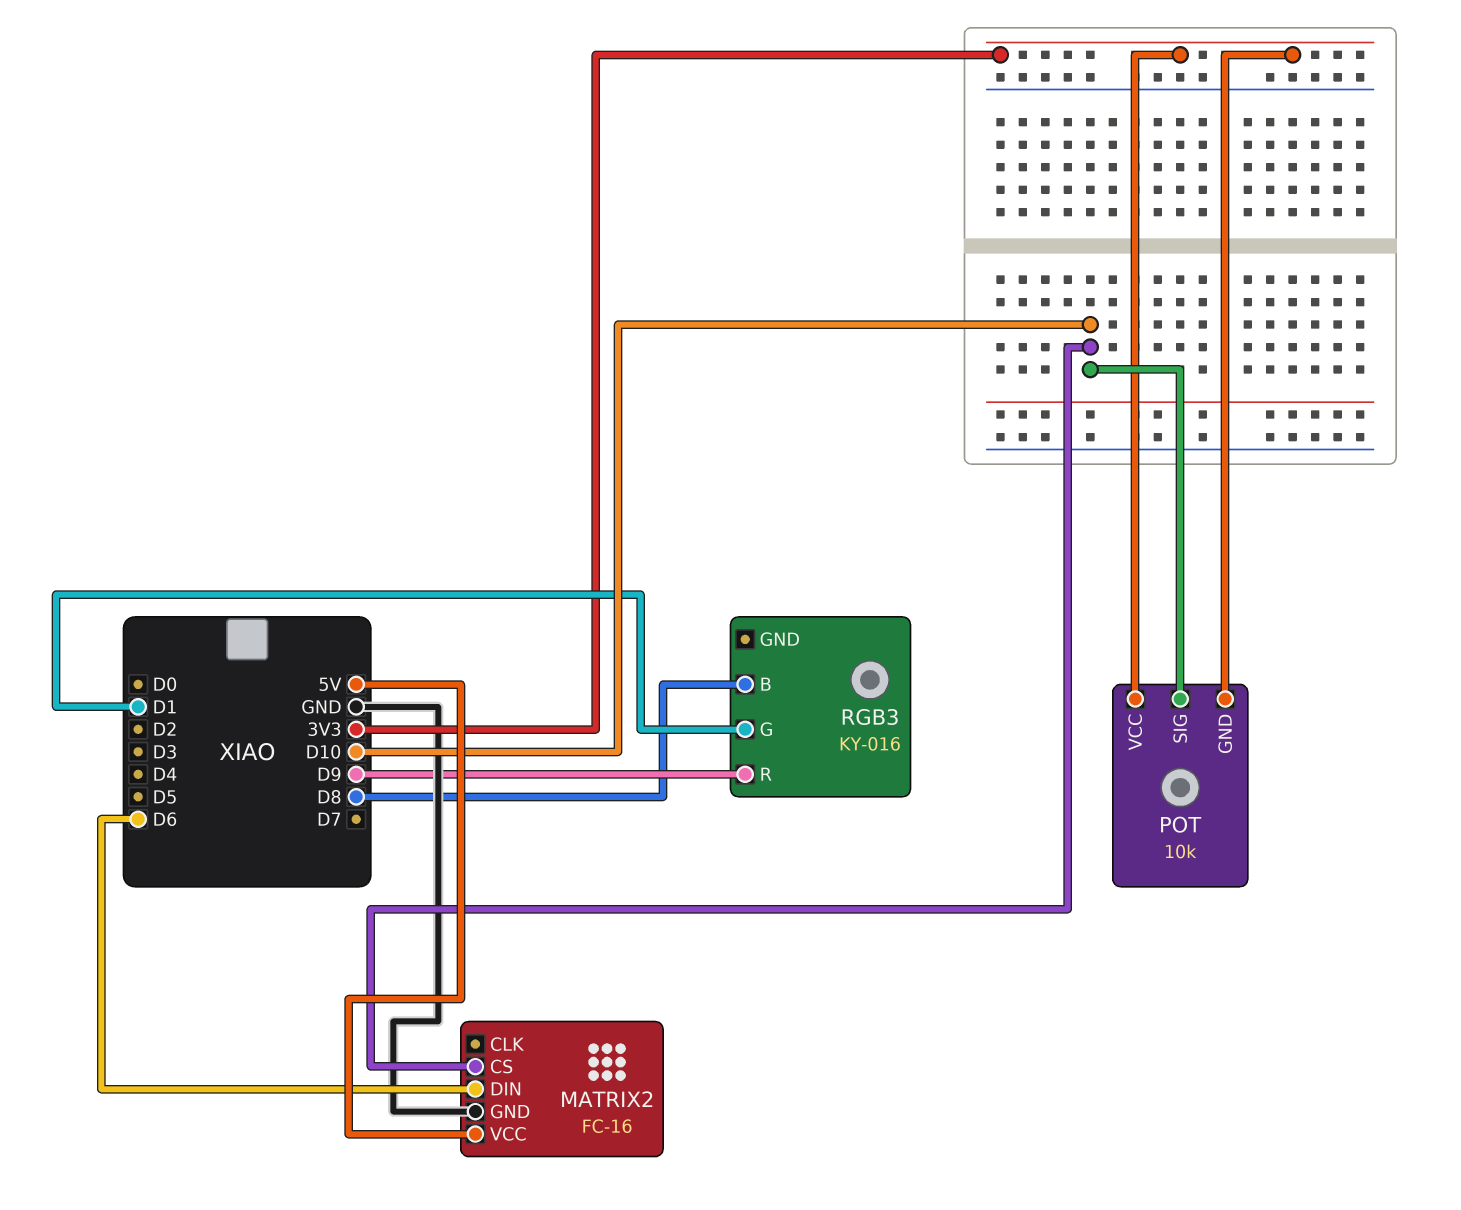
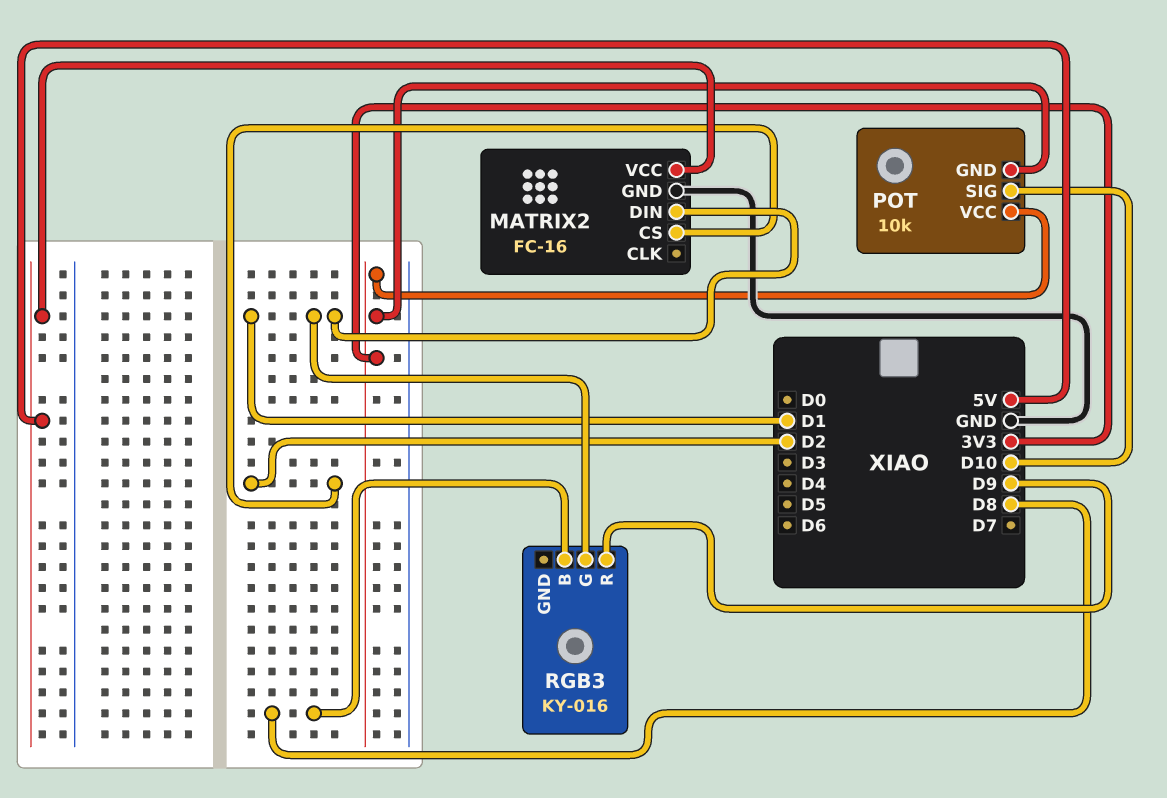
MATRIX2 pin CS: D10 -> D2
MATRIX2 pin DIN: D6 -> D1

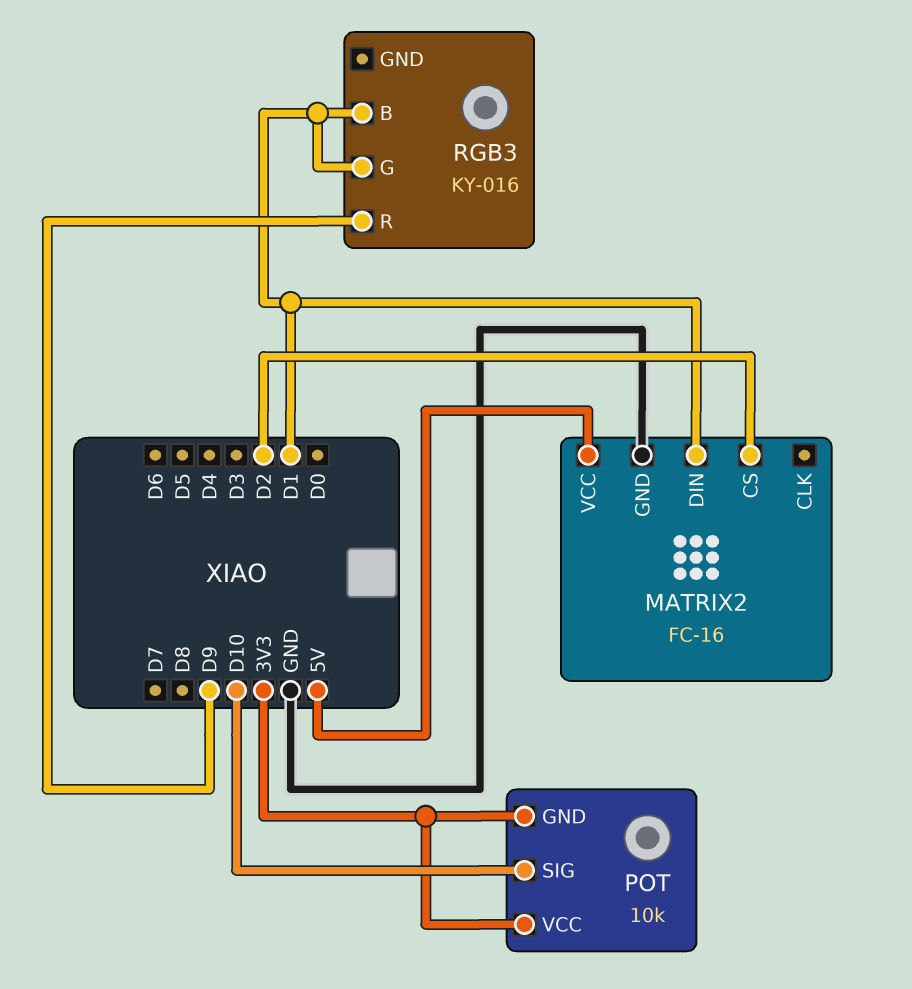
RGB3 pin B: D8 -> D1

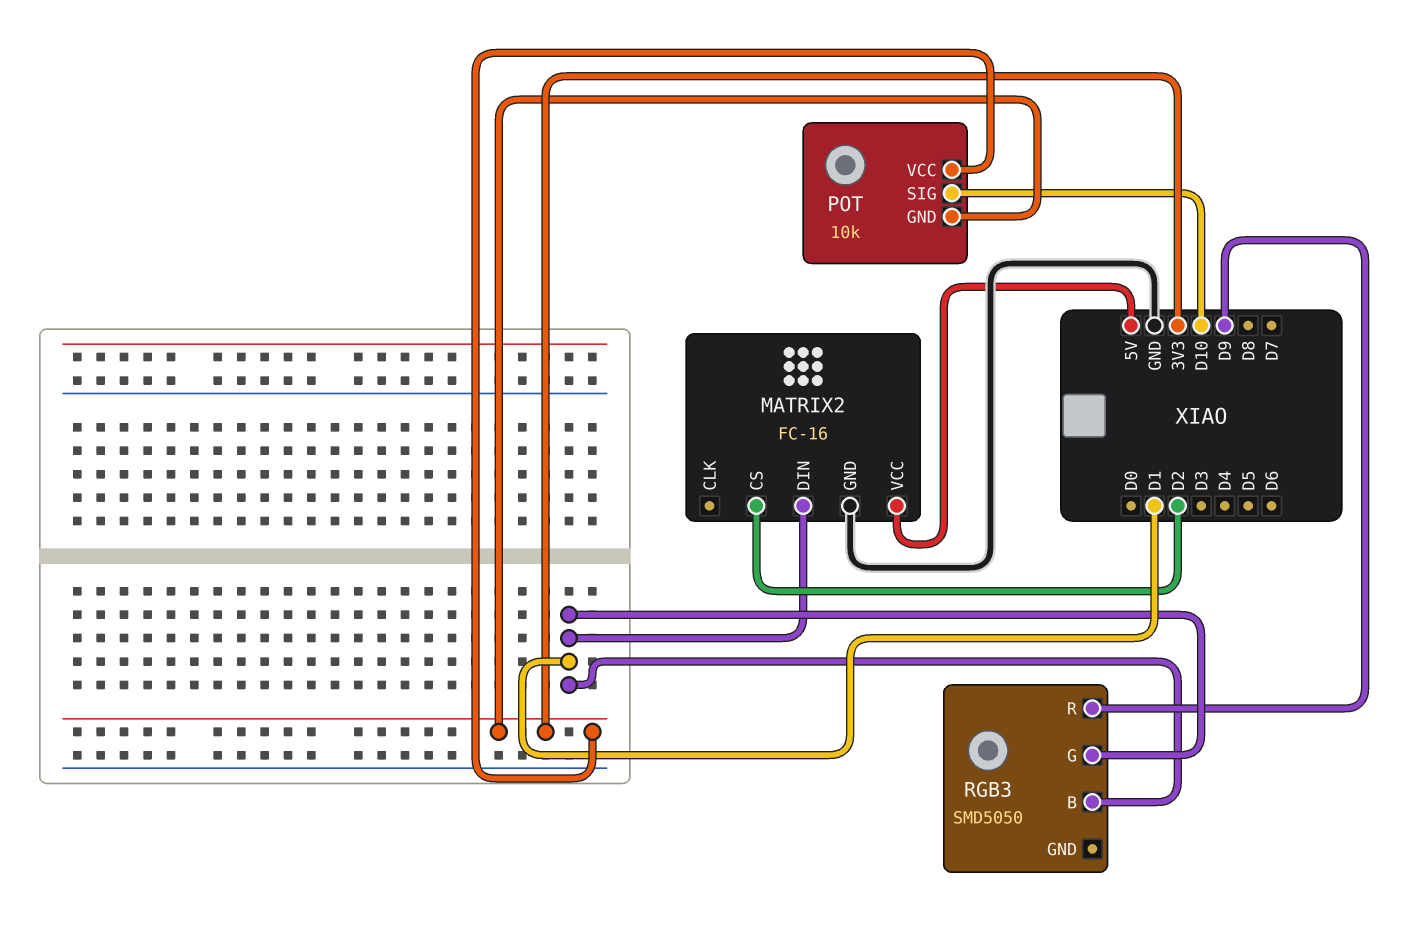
RGB3: KY-016 -> SMD5050

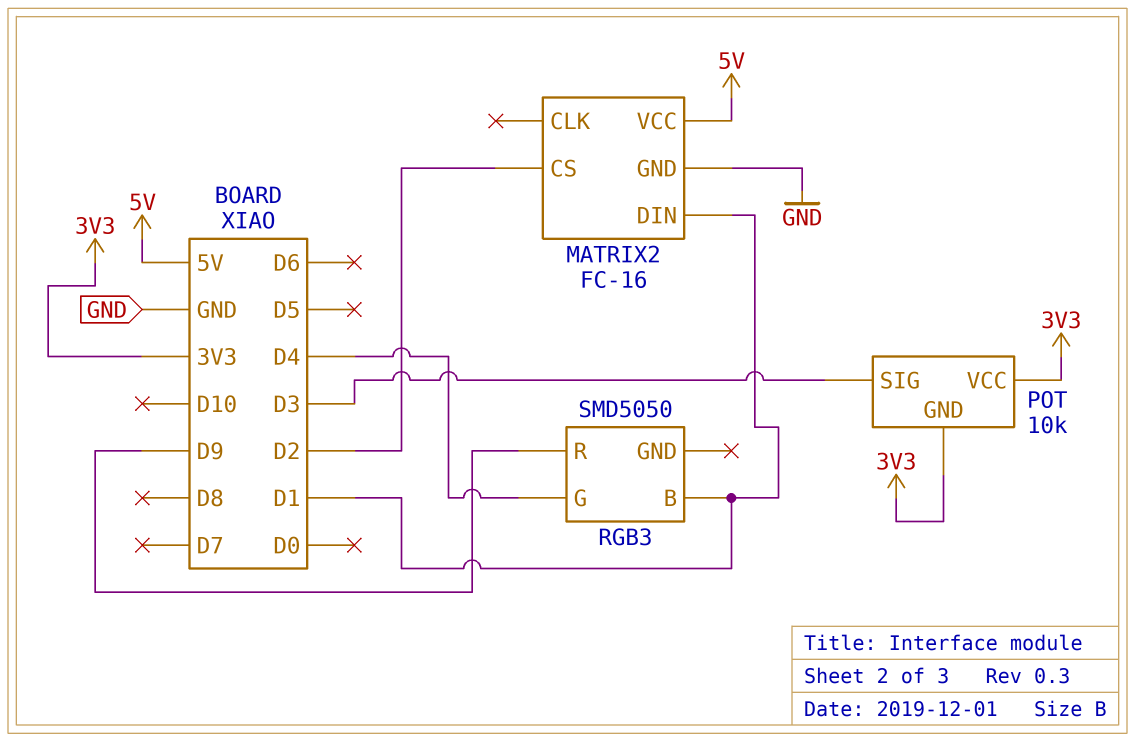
POT pin SIG: D10 -> D3
RGB3 pin G: D1 -> D4

